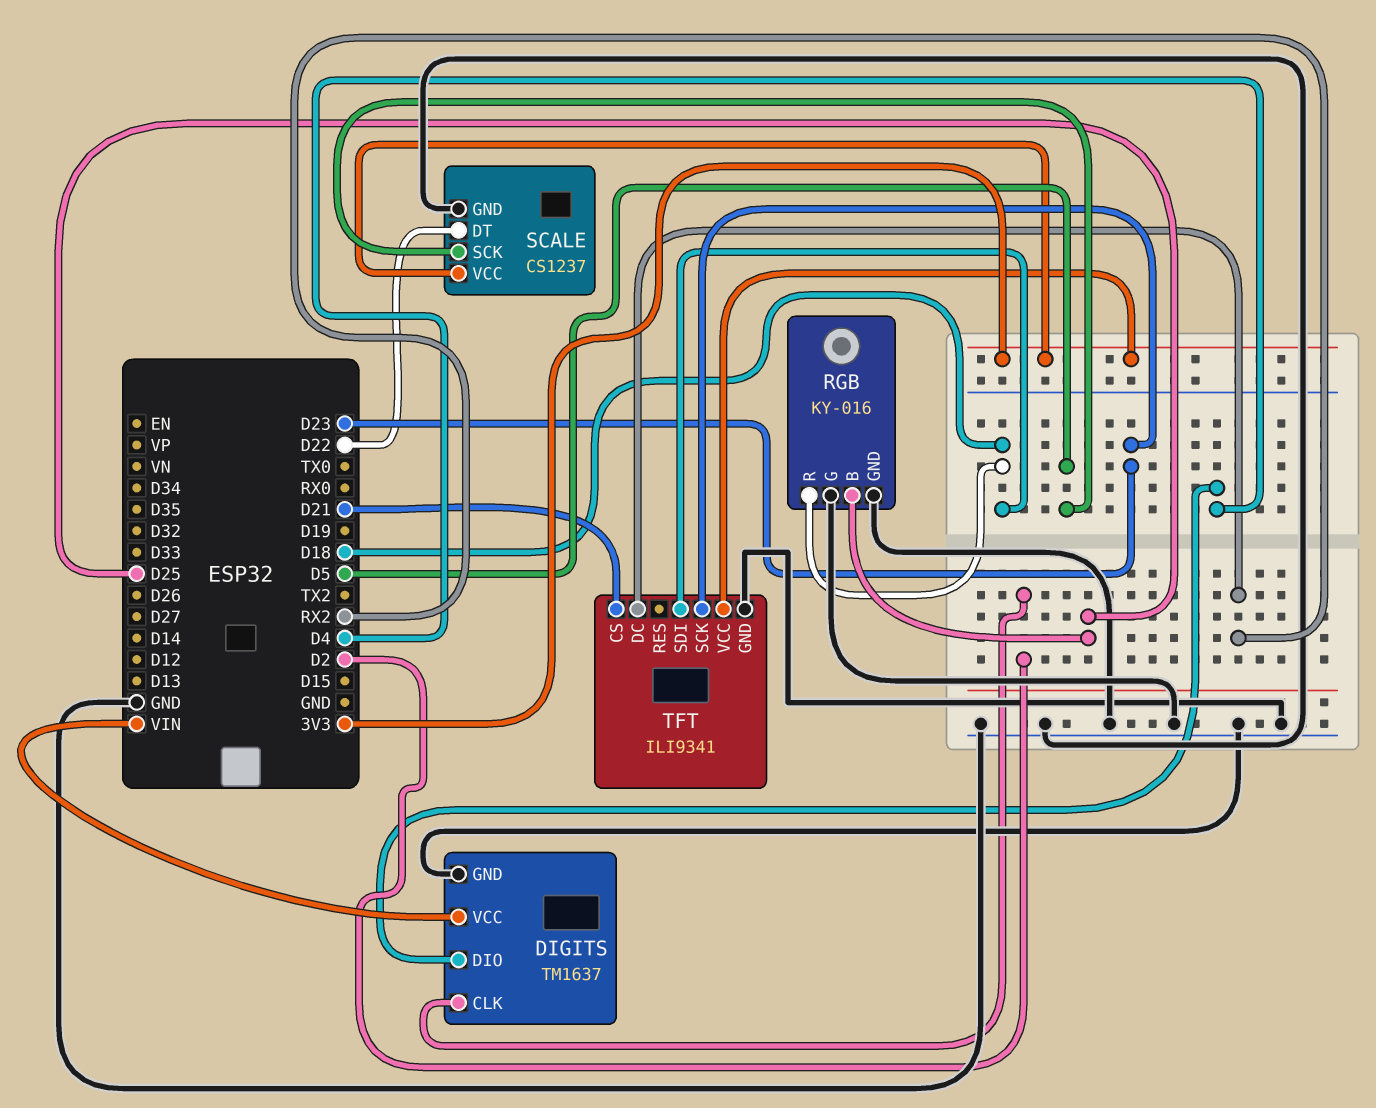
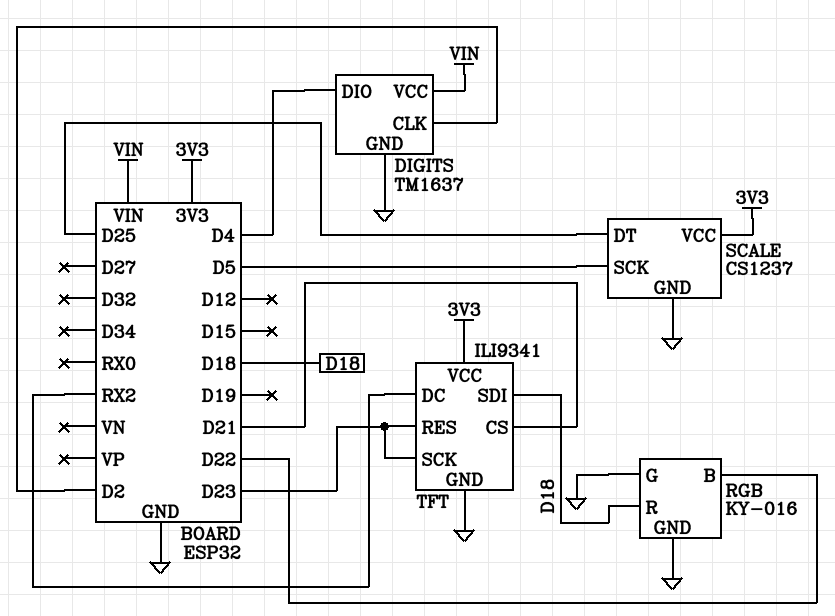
RGB pin B: D25 -> D22
SCALE pin DT: D22 -> D25
TFT pin RES: none -> D23

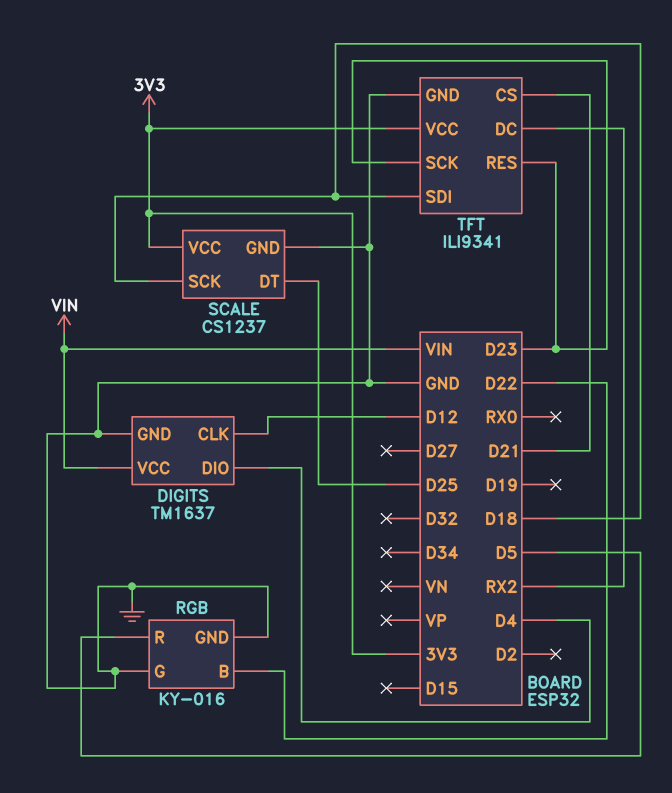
DIGITS pin CLK: D2 -> D12
RGB pin R: D18 -> D5
SCALE pin SCK: D5 -> D18

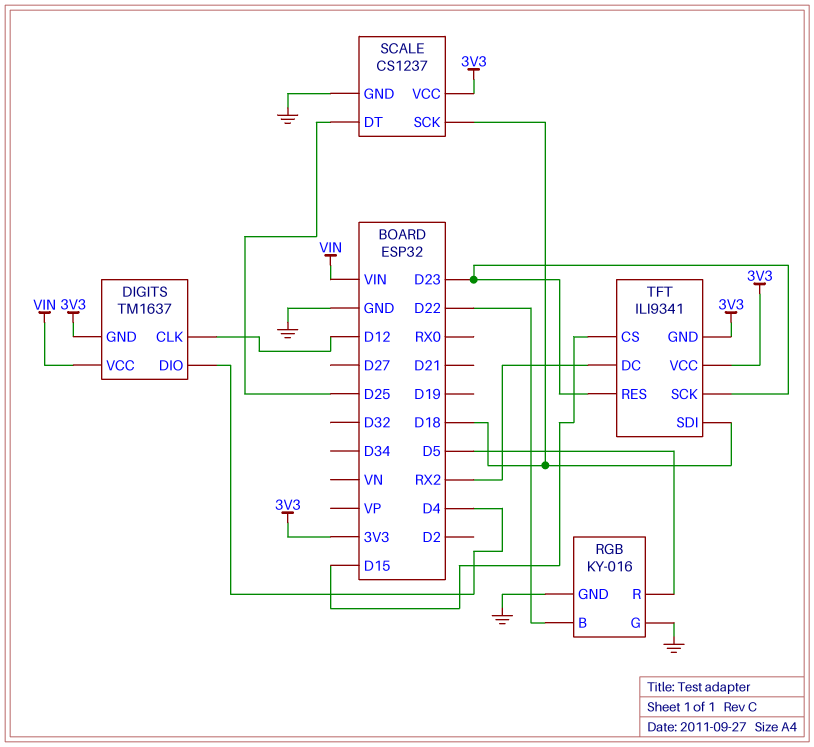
DIGITS pin GND: GND -> 3V3
TFT pin CS: D21 -> D15
TFT pin GND: GND -> 3V3

